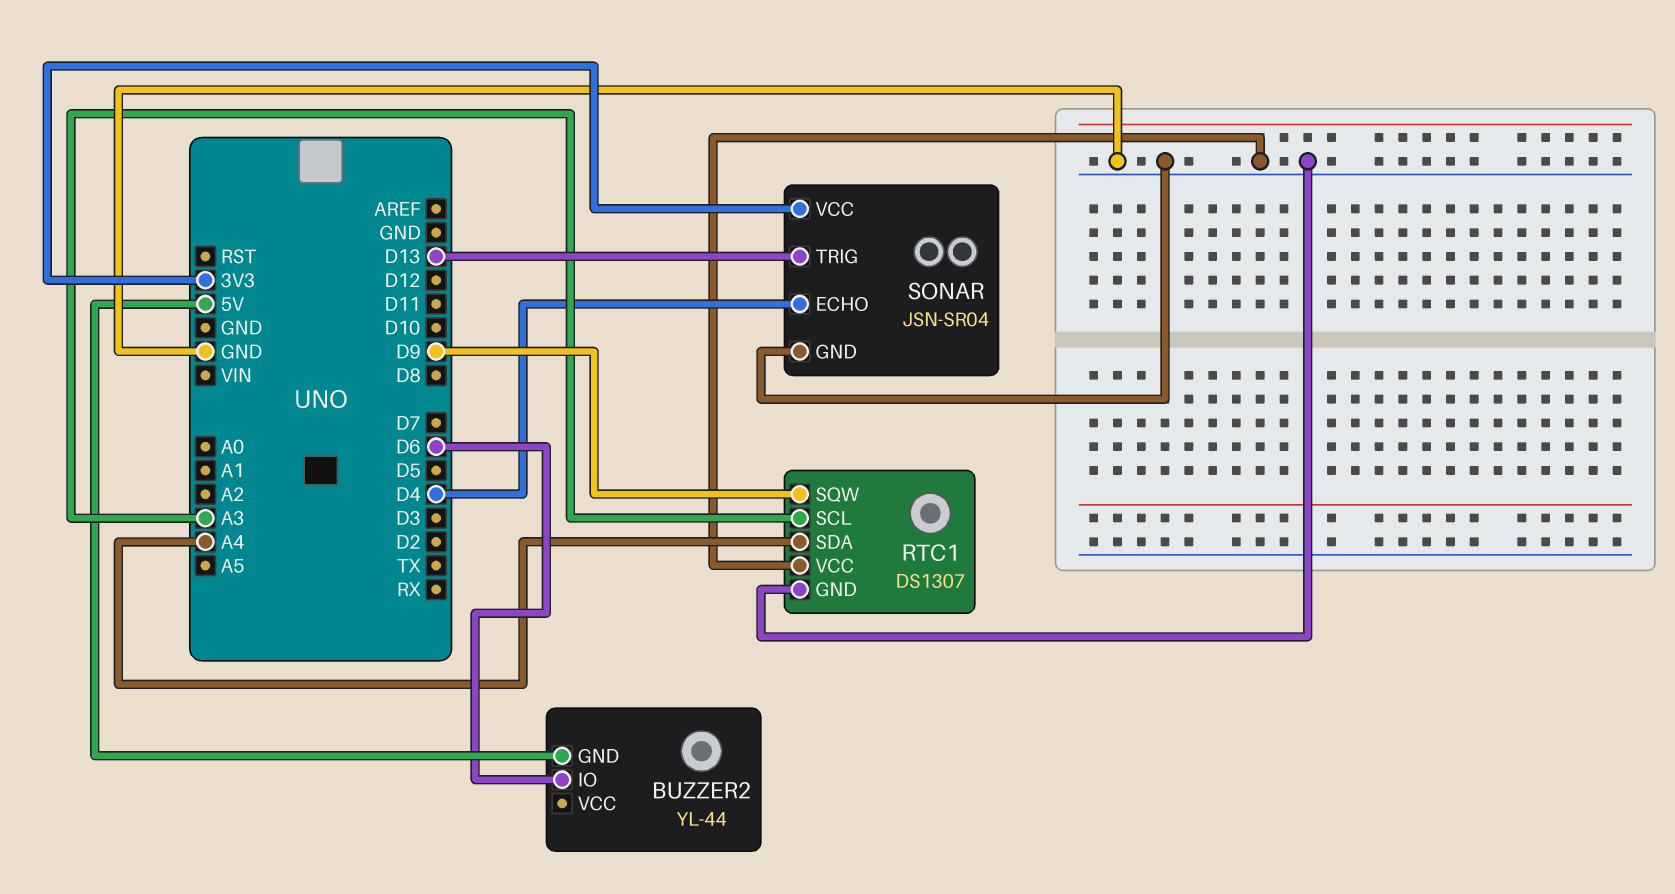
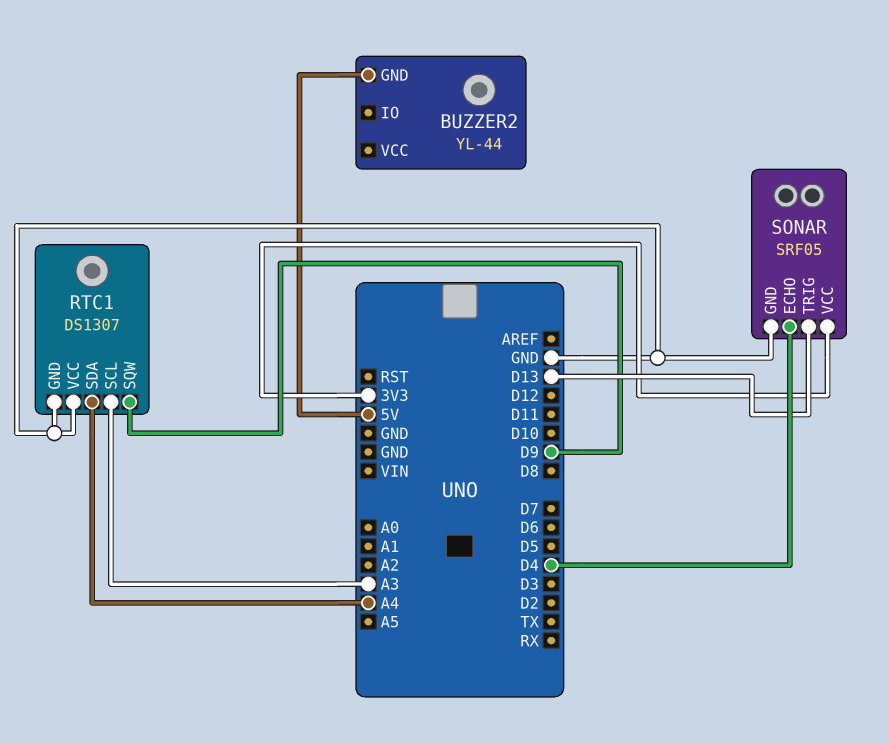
BUZZER2 pin IO: D6 -> none
SONAR: JSN-SR04 -> SRF05

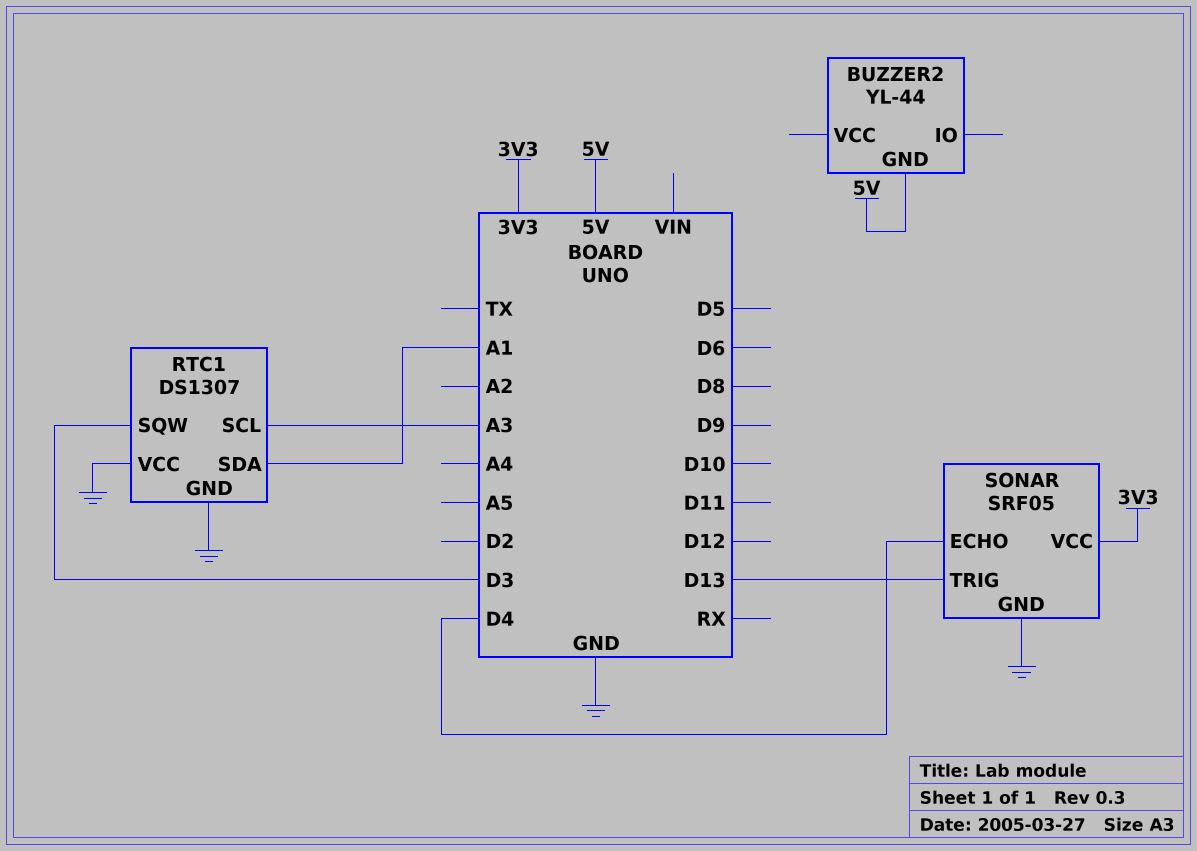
RTC1 pin SDA: A4 -> A1
RTC1 pin SQW: D9 -> D3

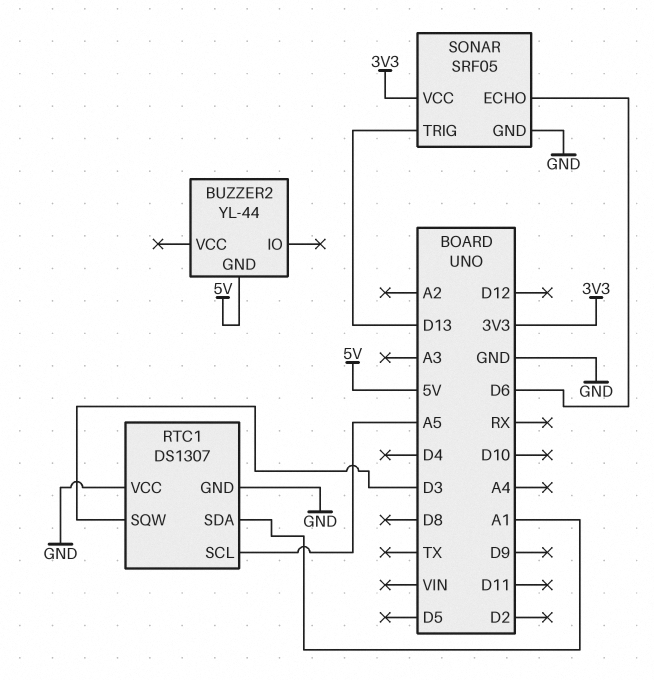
RTC1 pin SCL: A3 -> A5
SONAR pin ECHO: D4 -> D6

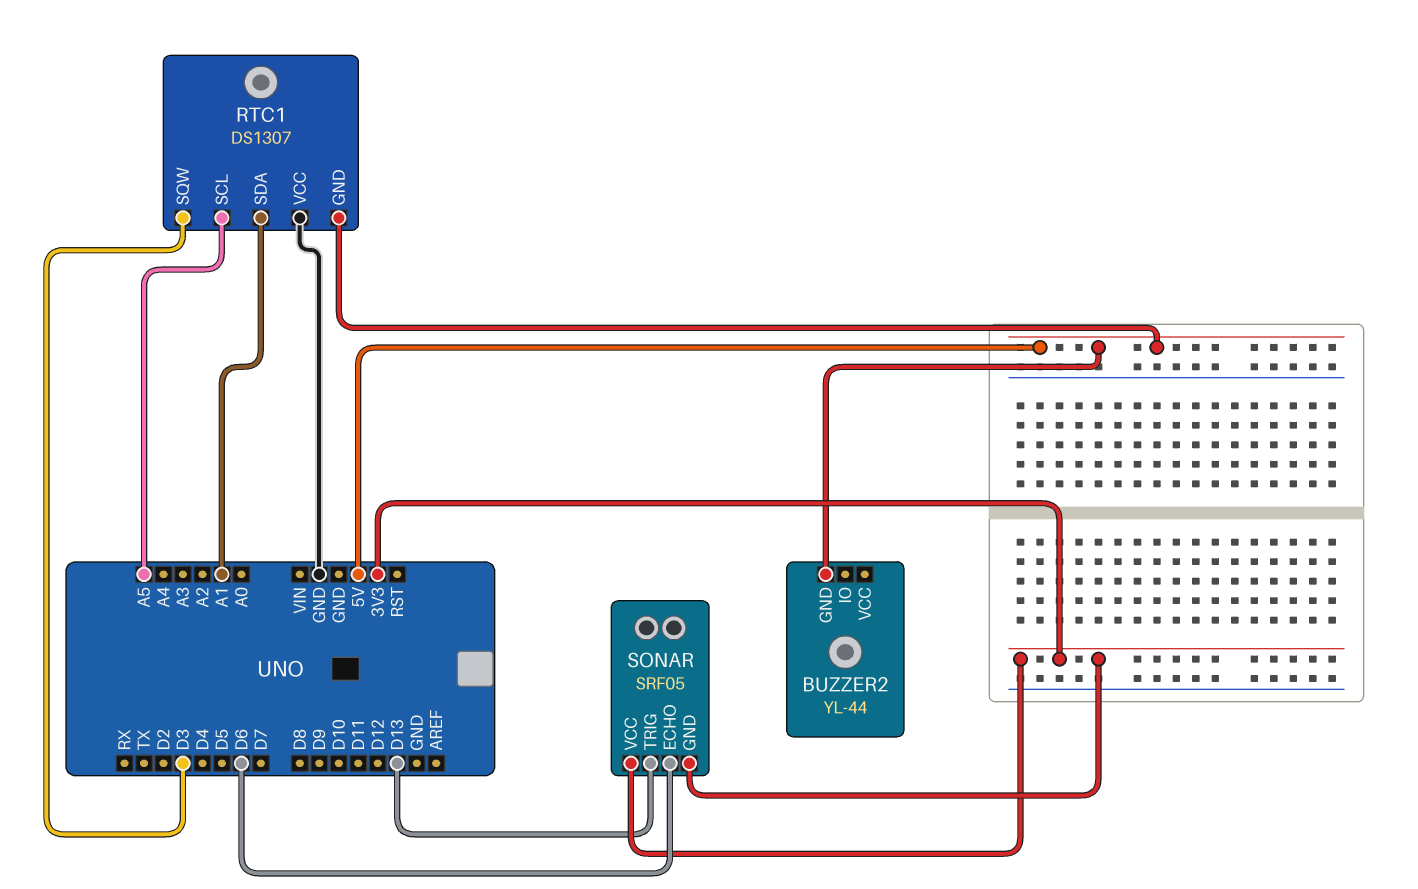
RTC1 pin GND: GND -> 5V
SONAR pin GND: GND -> 3V3

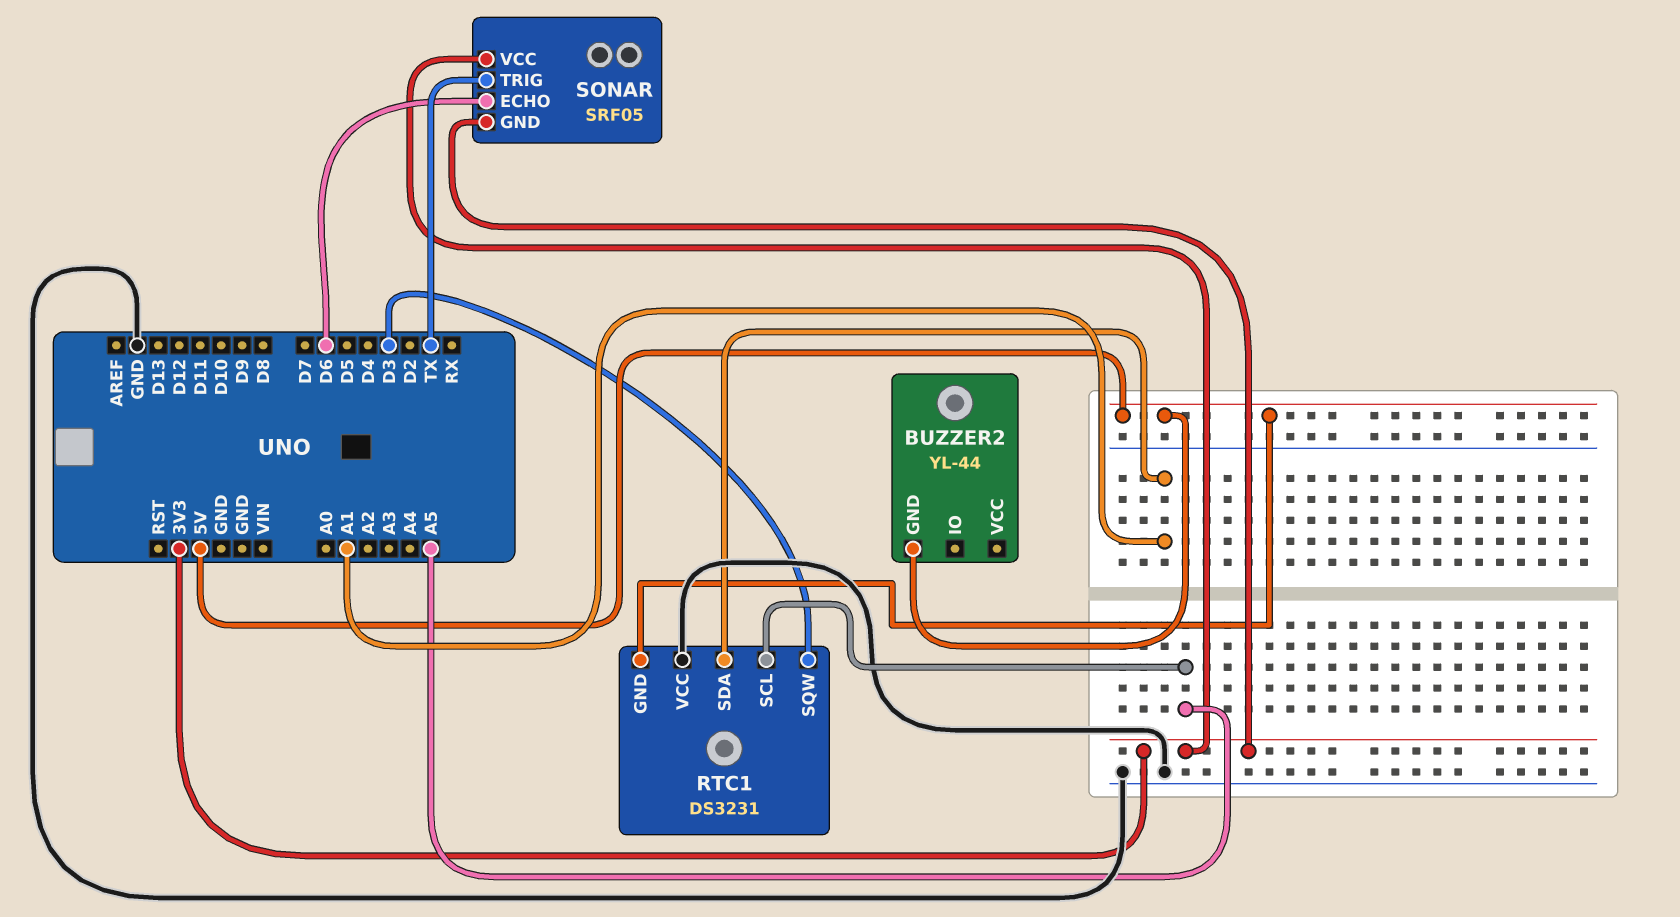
RTC1: DS1307 -> DS3231
SONAR pin TRIG: D13 -> TX

